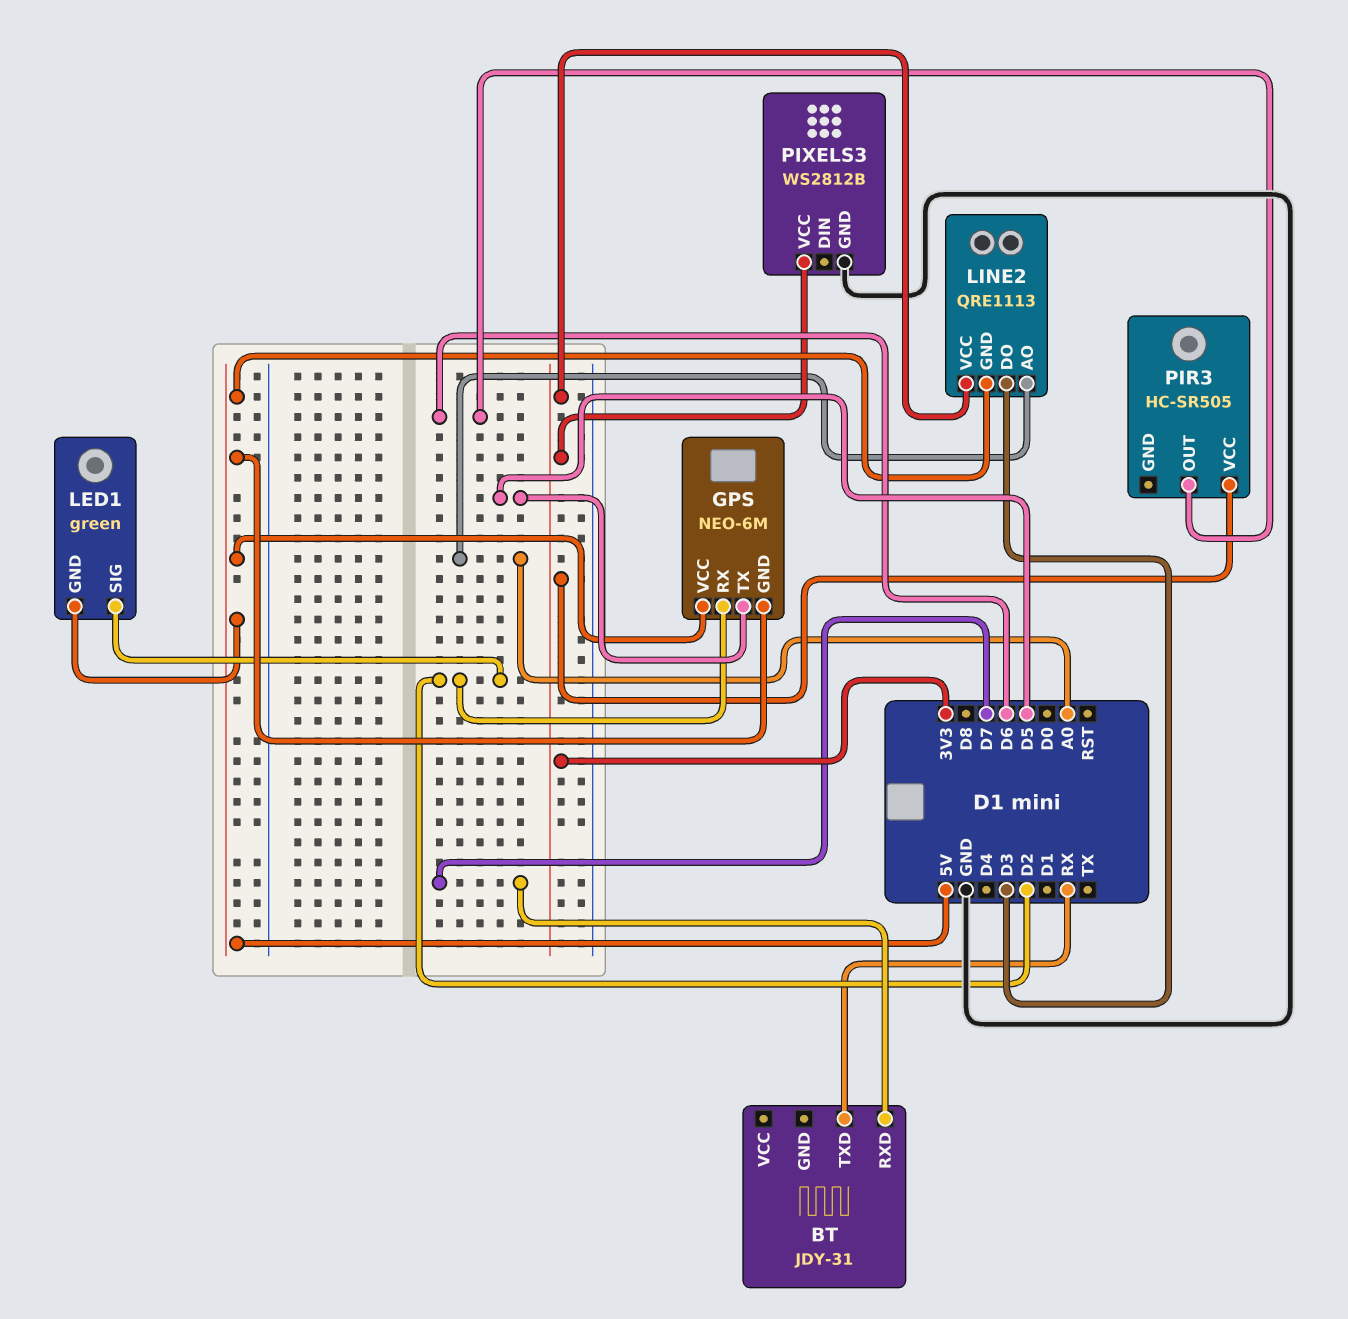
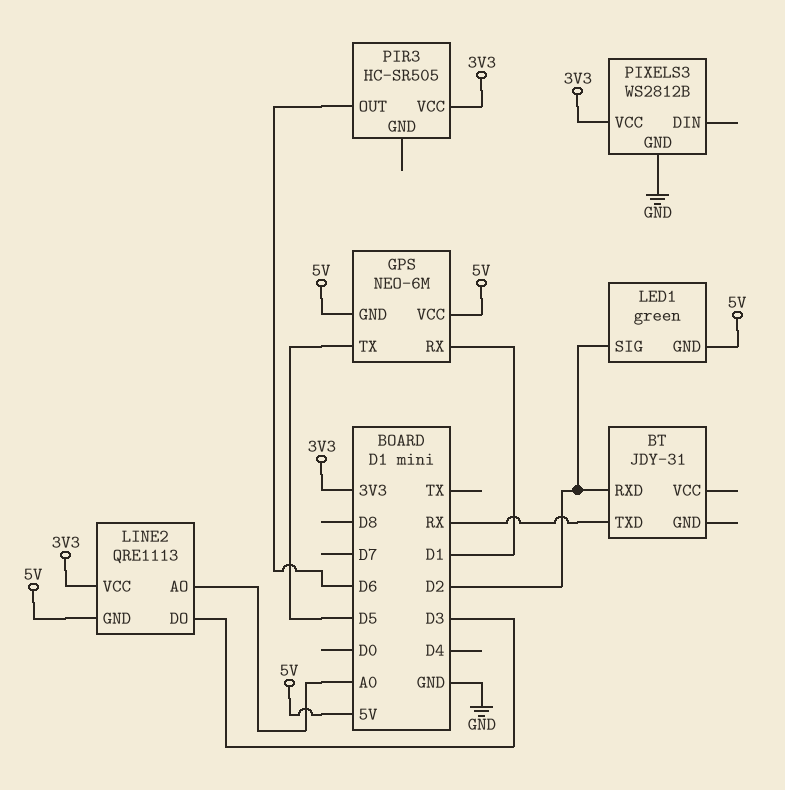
BT pin RXD: D7 -> D2
GPS pin RX: D2 -> D1

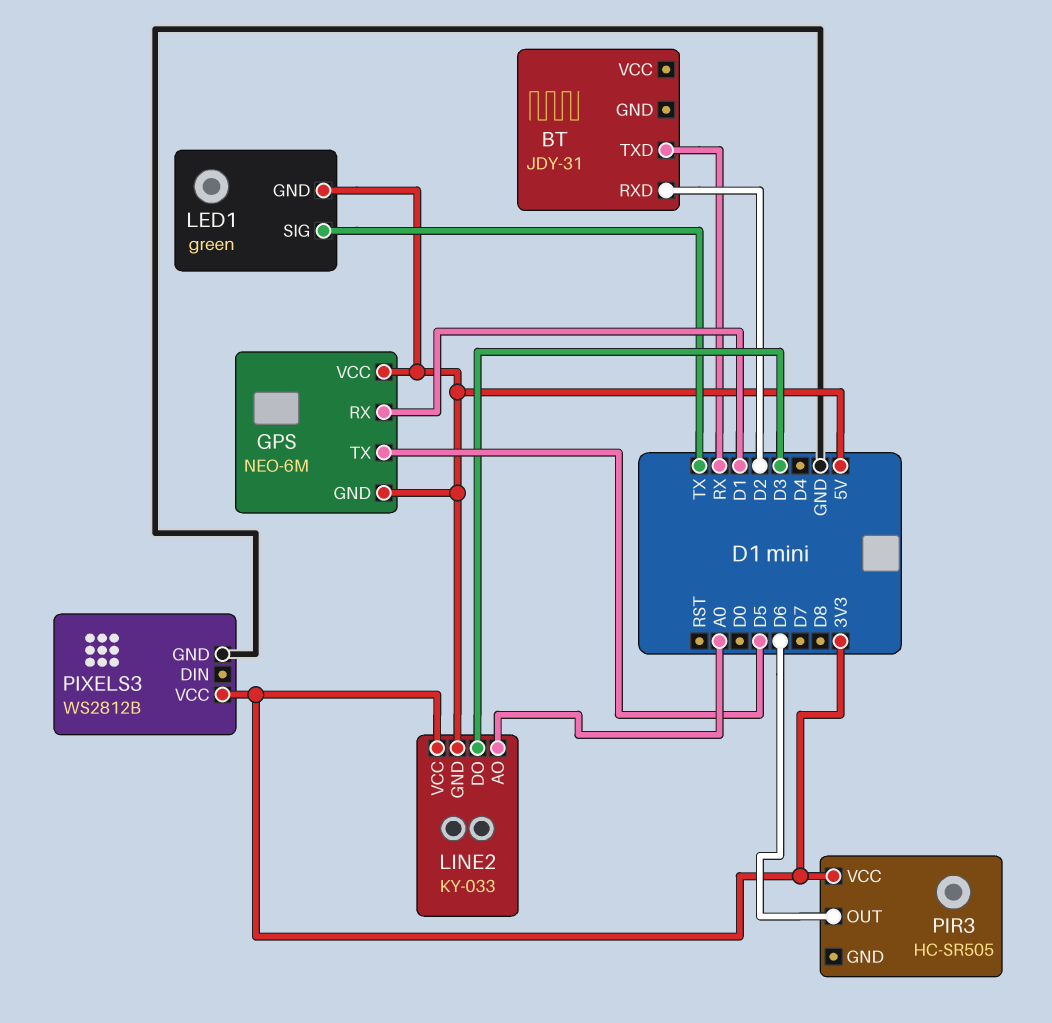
LED1 pin SIG: D2 -> TX
LINE2: QRE1113 -> KY-033

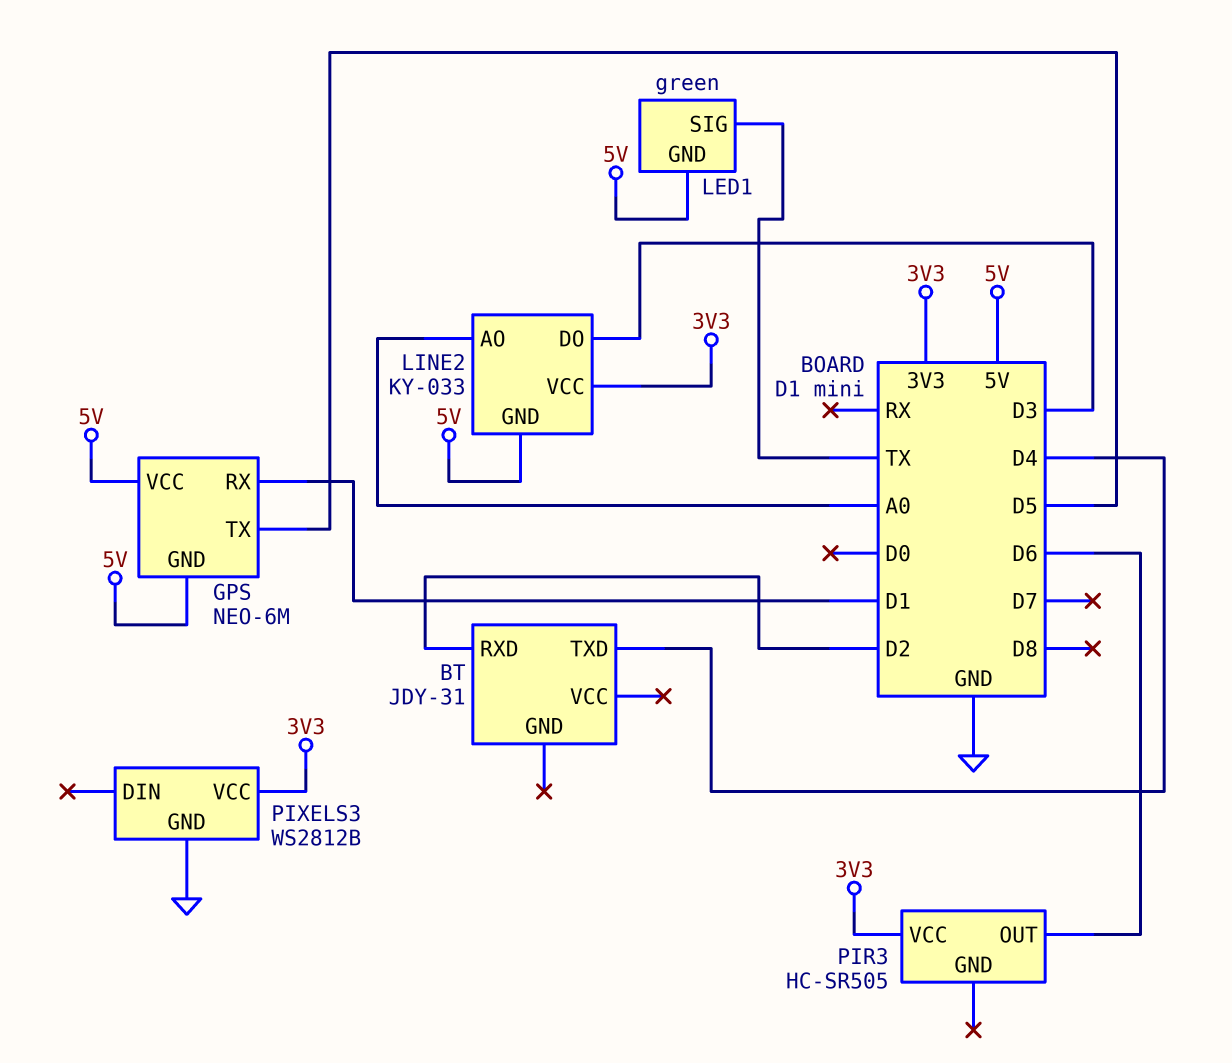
BT pin TXD: RX -> D4

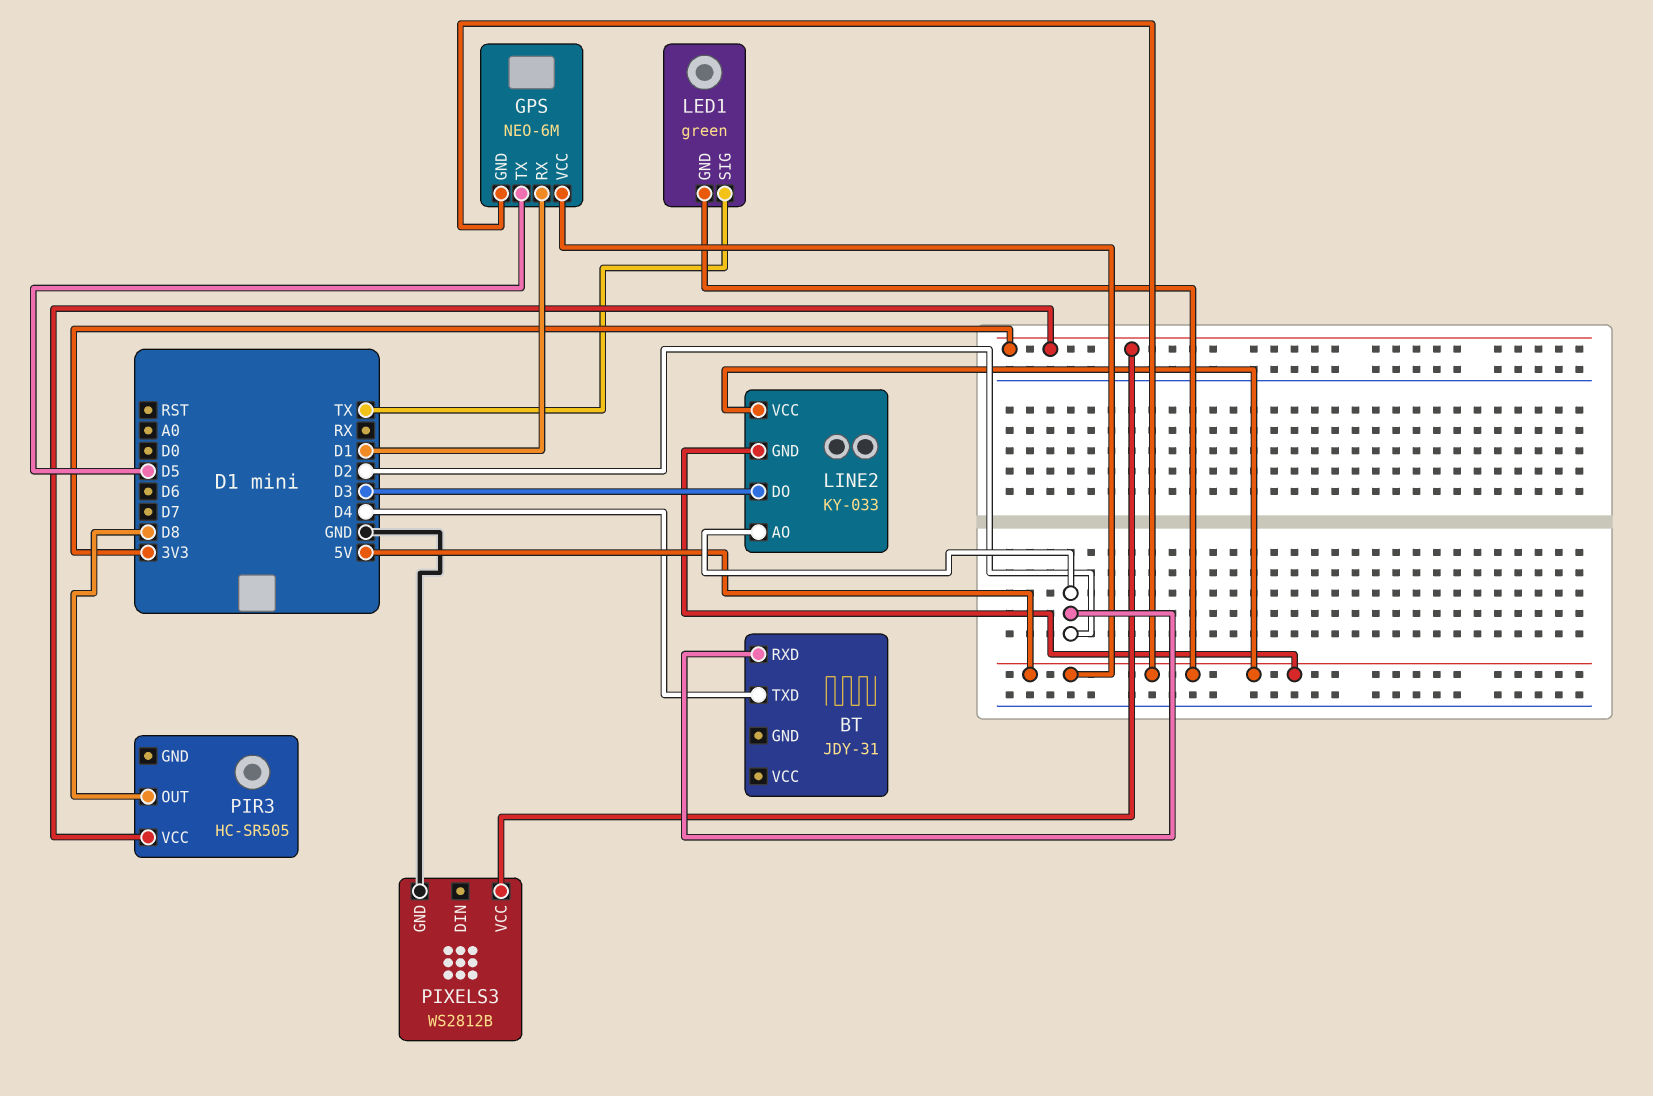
LINE2 pin AO: A0 -> D2
LINE2 pin VCC: 3V3 -> 5V
PIR3 pin OUT: D6 -> D8

